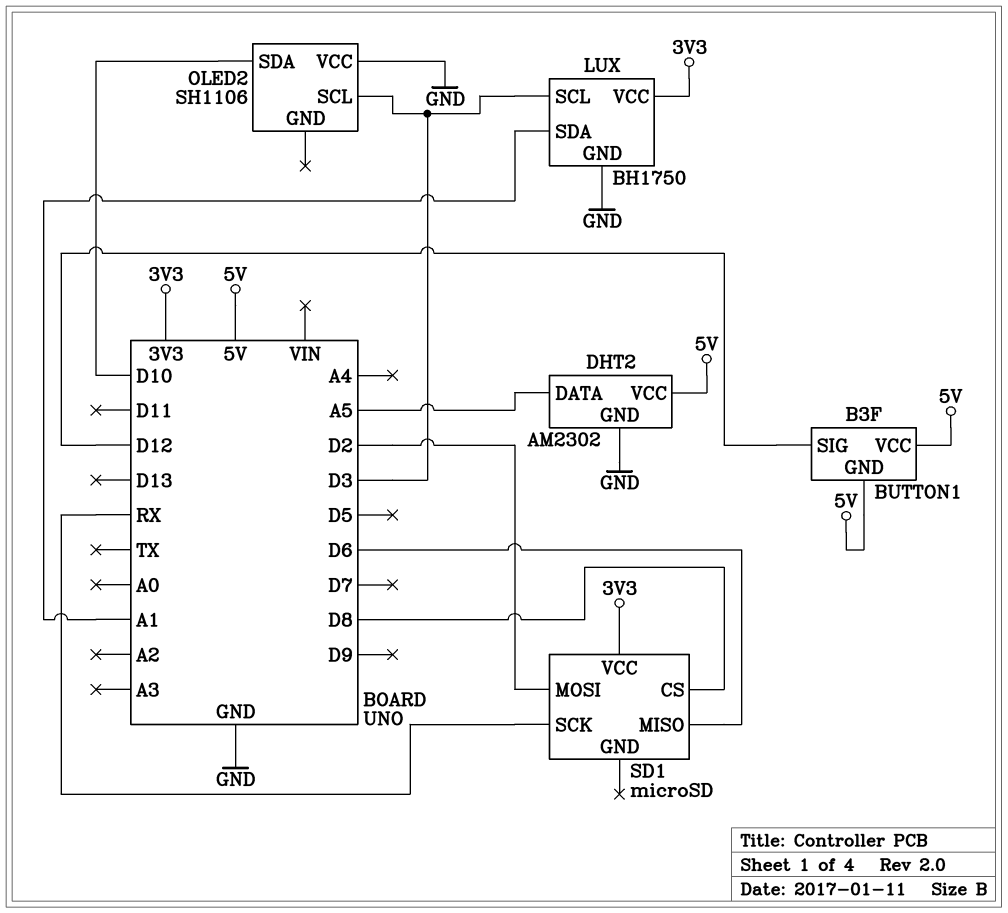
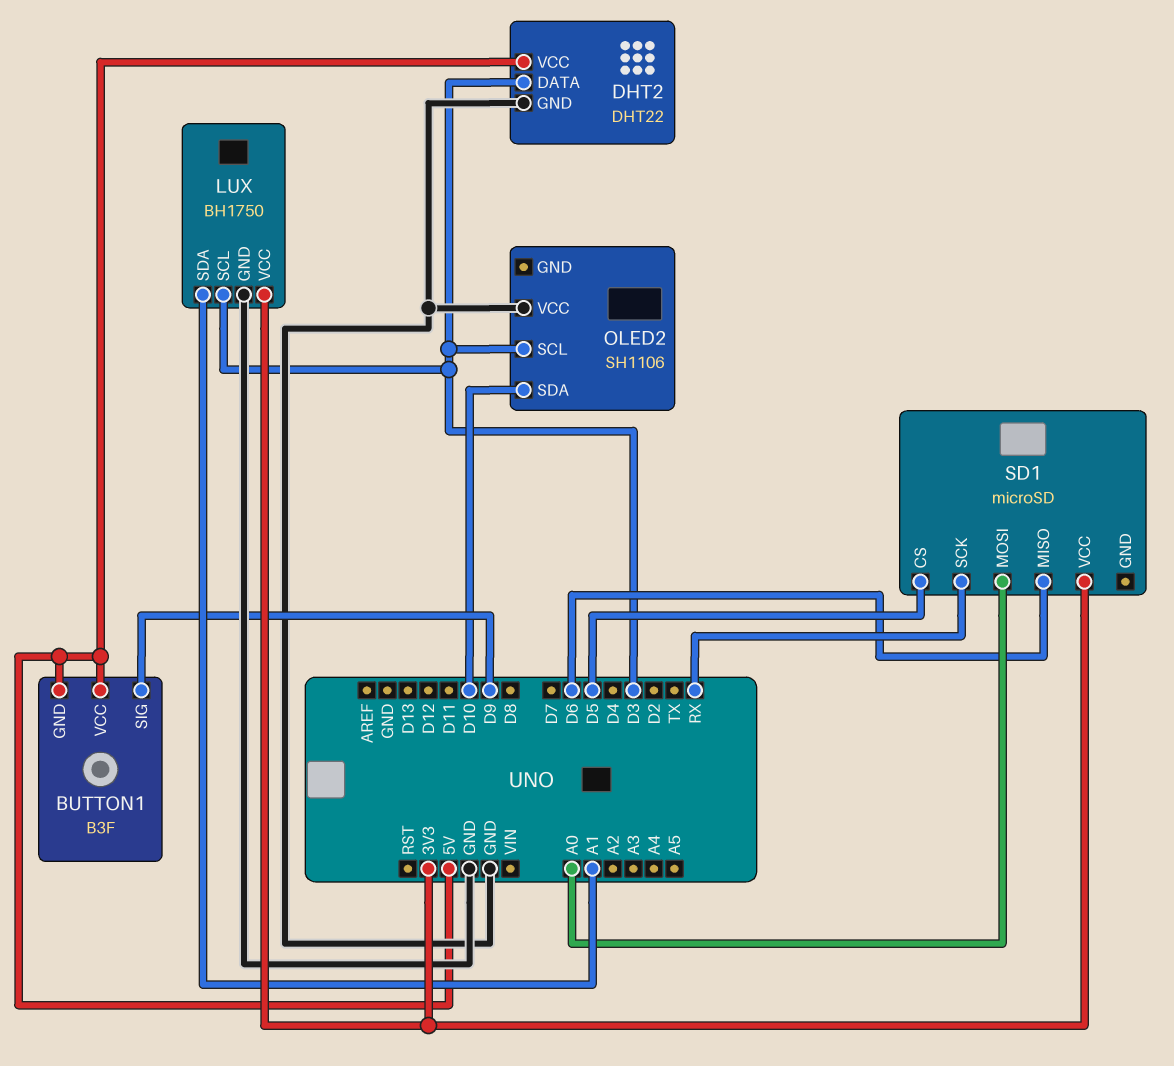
BUTTON1 pin SIG: D12 -> D9
DHT2: AM2302 -> DHT22
DHT2 pin DATA: A5 -> D3
SD1 pin CS: D8 -> D5
SD1 pin MOSI: D2 -> A0

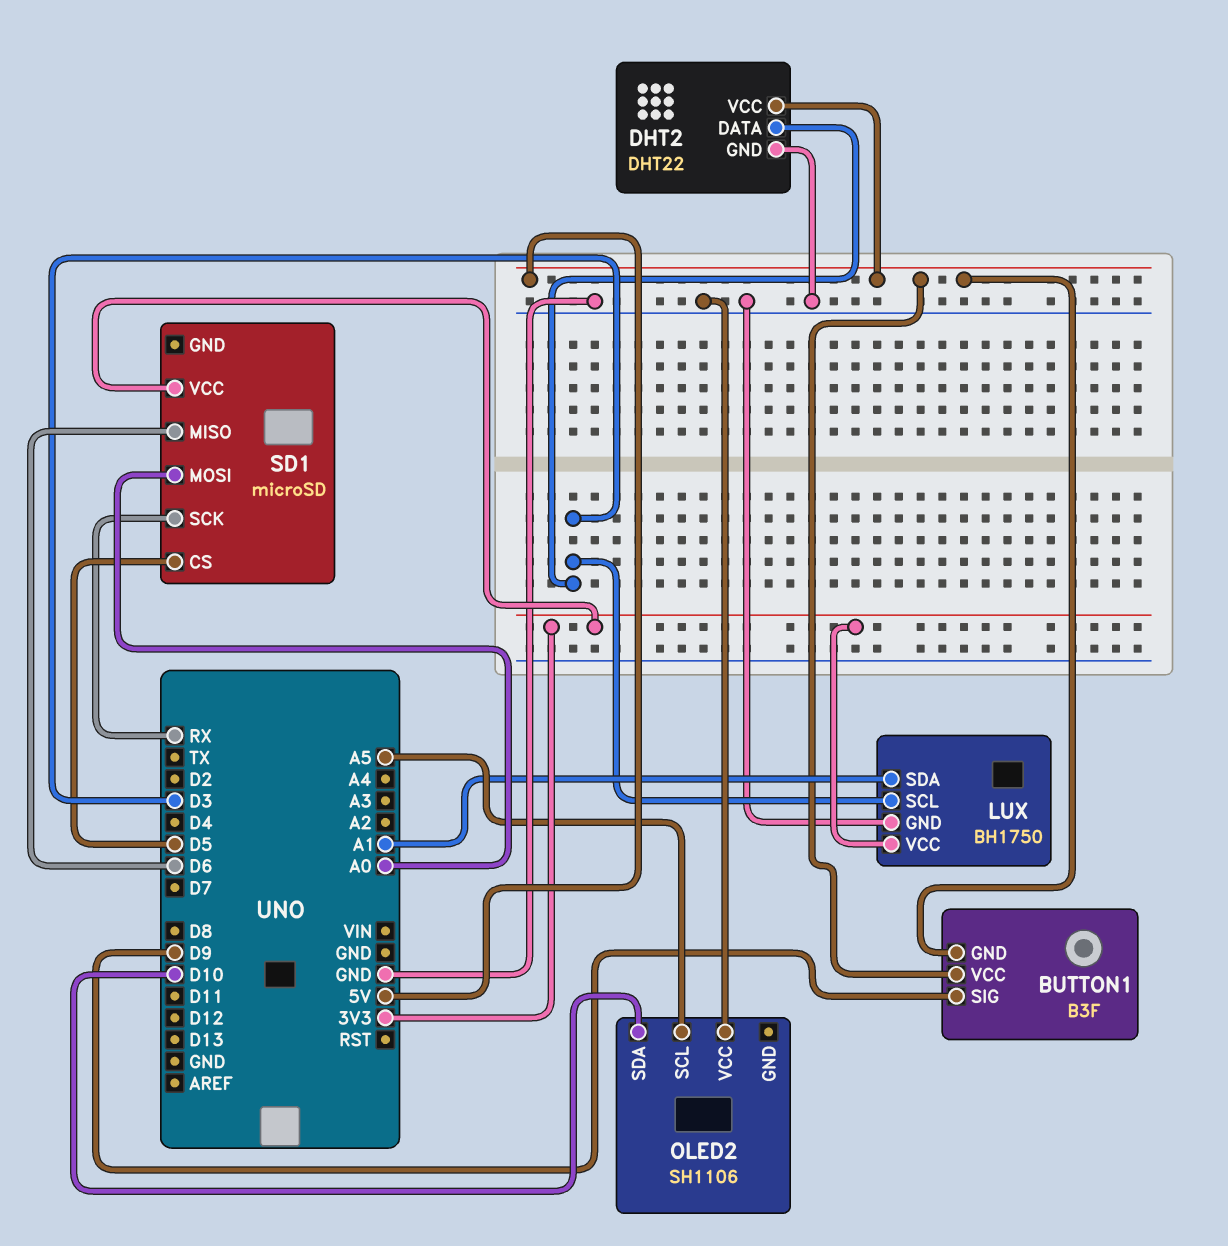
OLED2 pin SCL: D3 -> A5

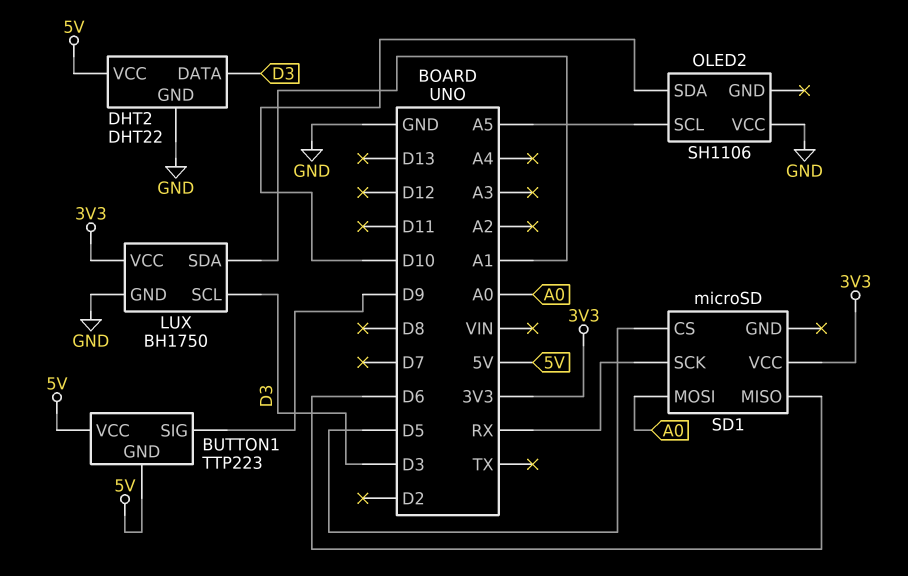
BUTTON1: B3F -> TTP223

